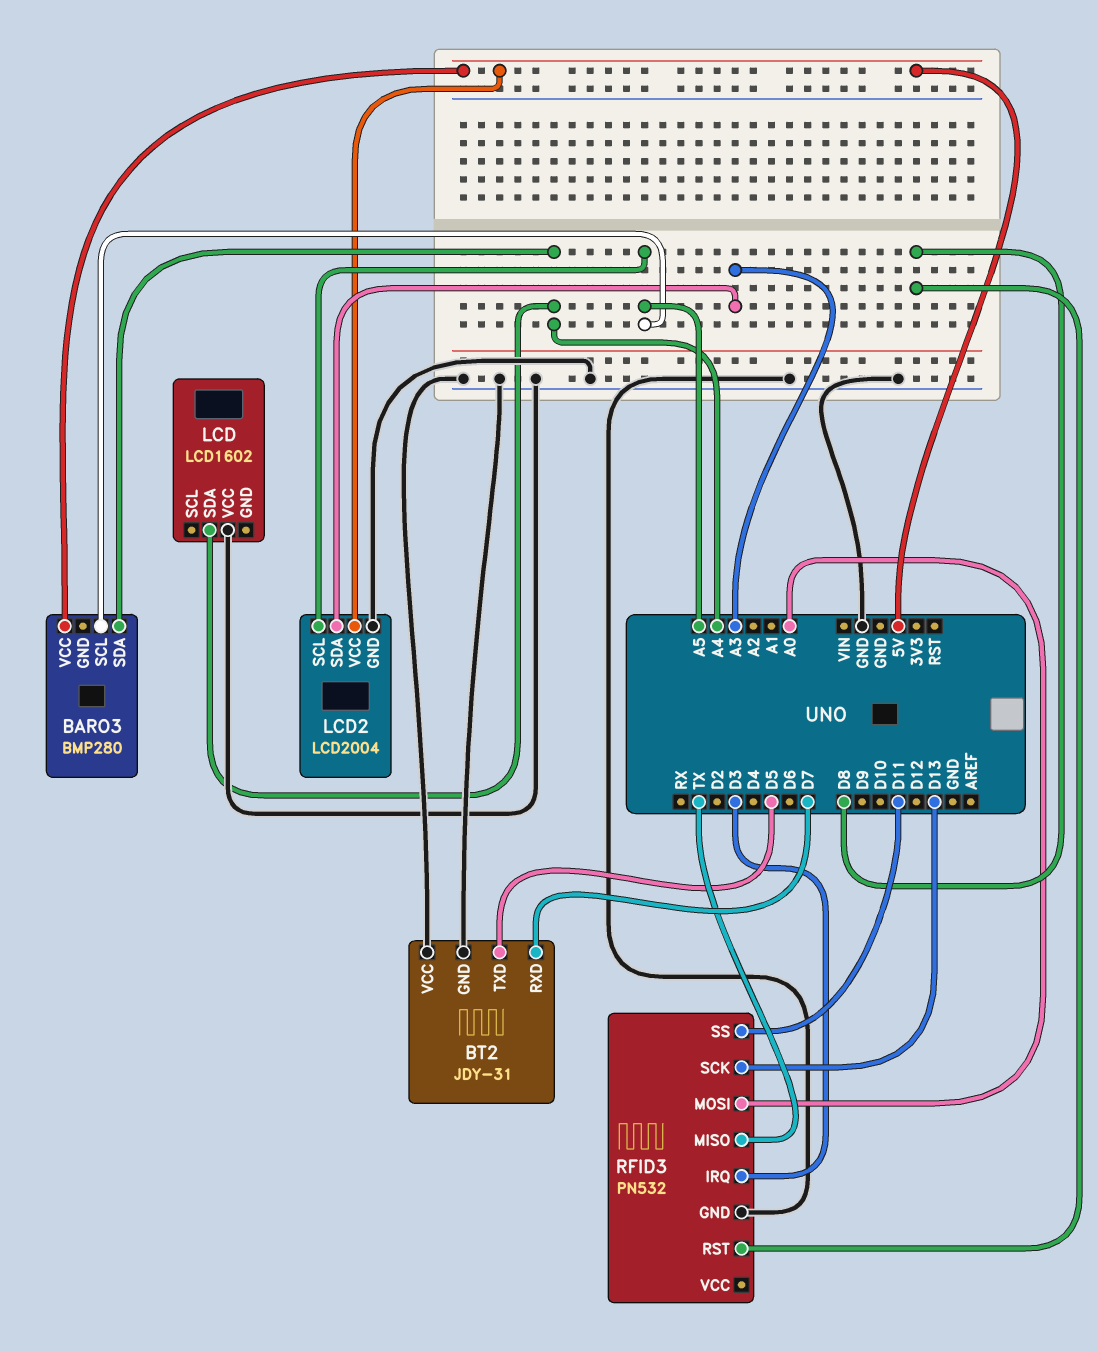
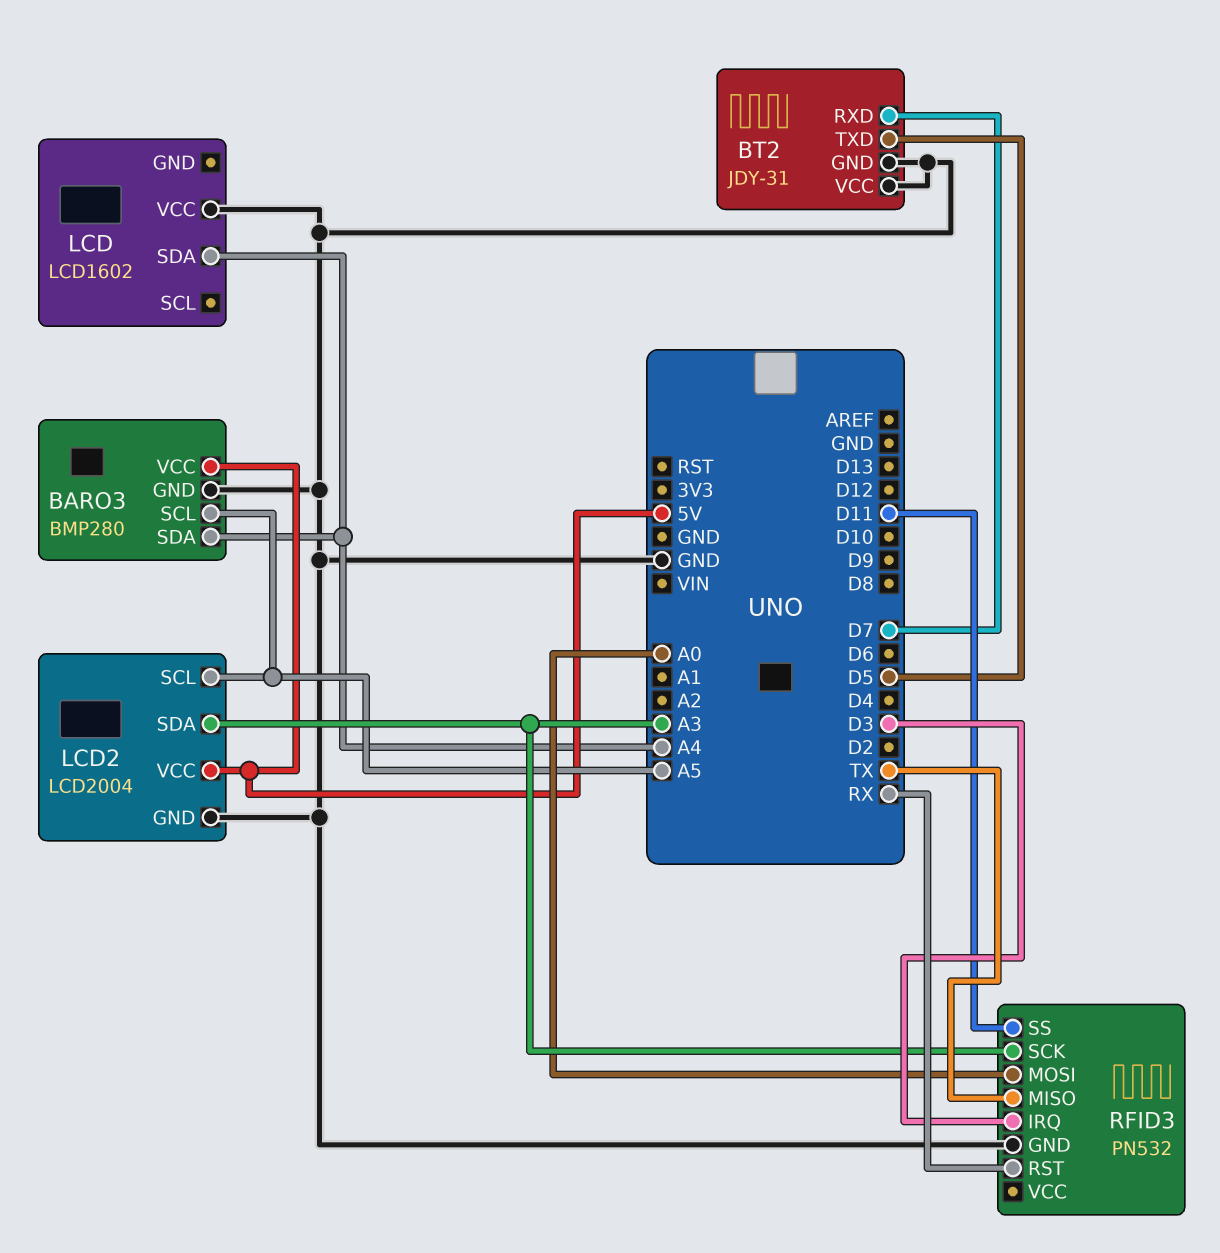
BARO3 pin GND: none -> GND
RFID3 pin RST: D8 -> RX
RFID3 pin SCK: D13 -> A3

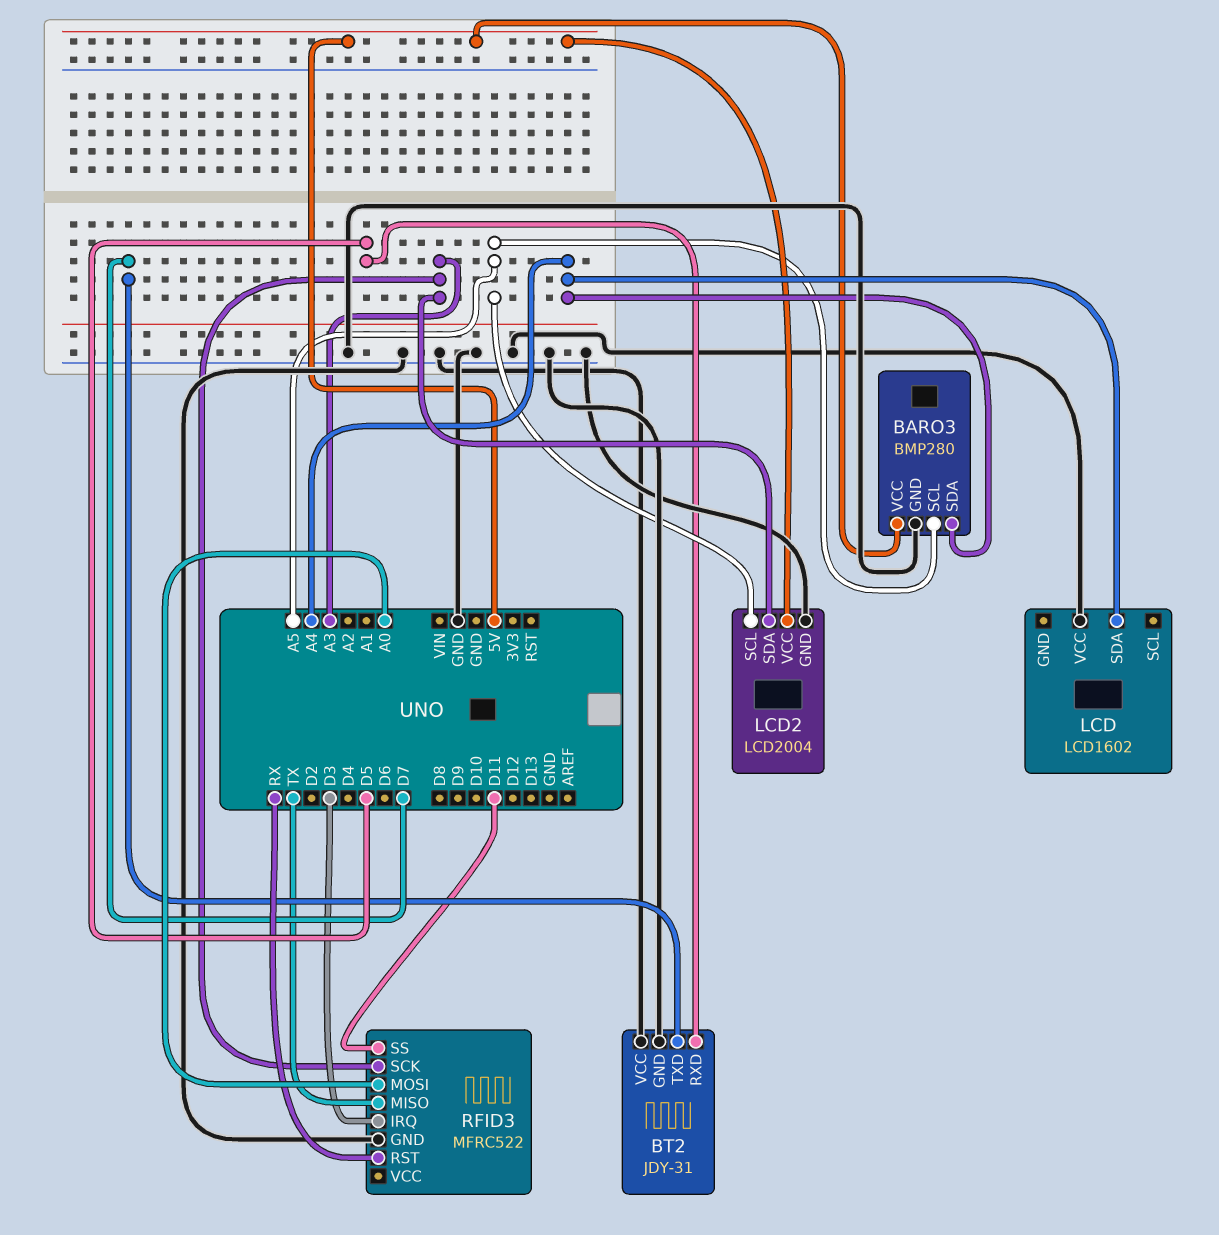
BT2 pin RXD: D7 -> D5
BT2 pin TXD: D5 -> D7
RFID3: PN532 -> MFRC522

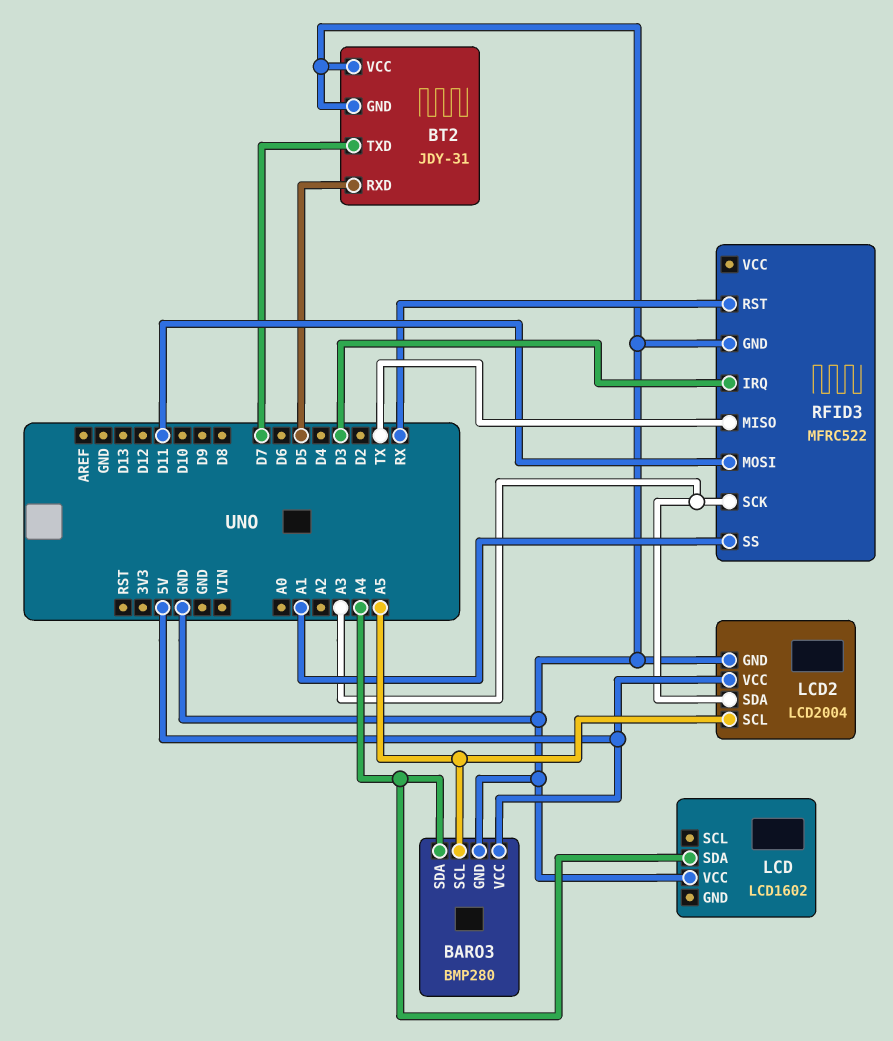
RFID3 pin MOSI: A0 -> D11
RFID3 pin SS: D11 -> A1

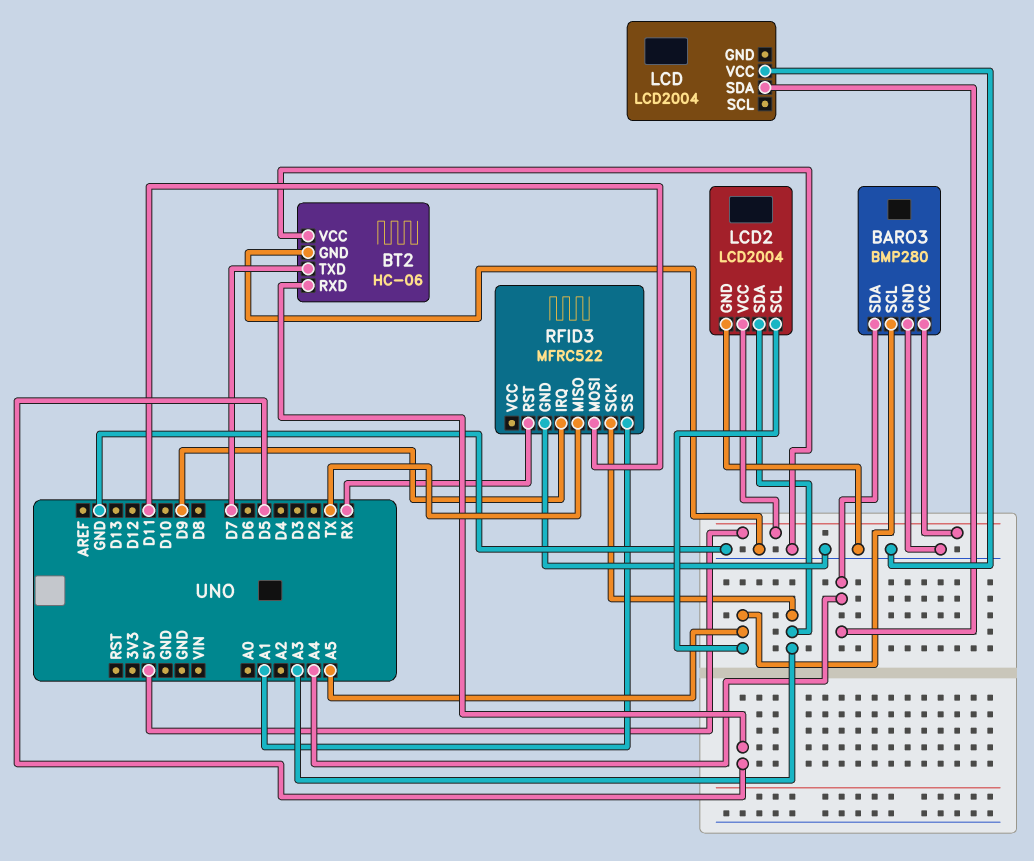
BT2: JDY-31 -> HC-06
LCD: LCD1602 -> LCD2004
RFID3 pin IRQ: D3 -> D9

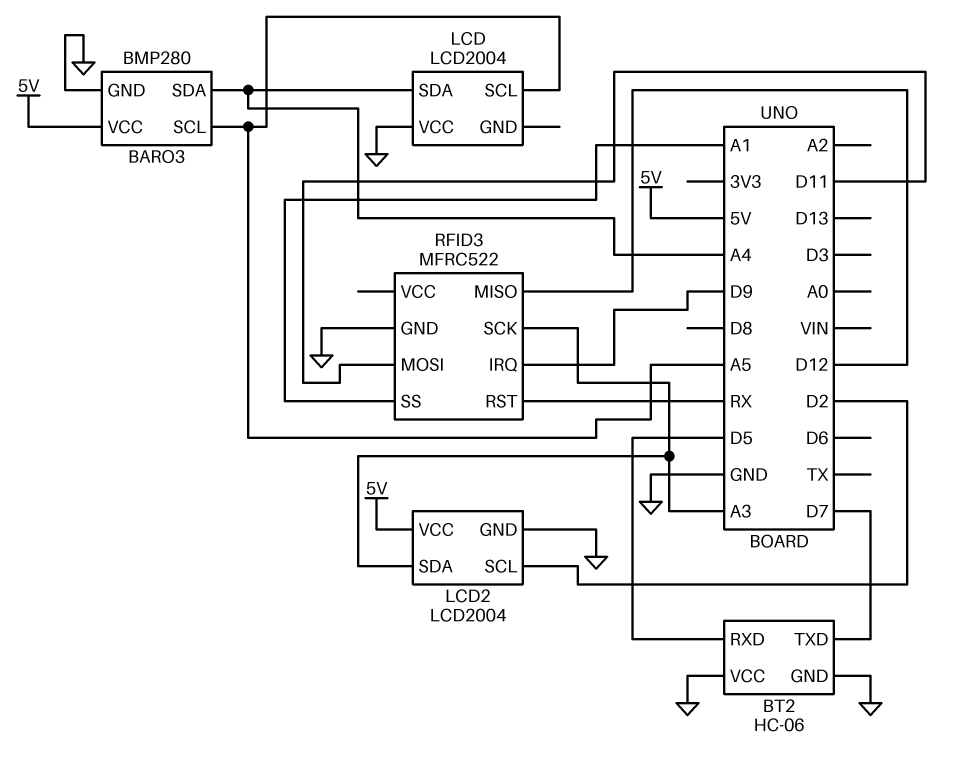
LCD pin SCL: none -> A5
LCD2 pin SCL: A5 -> D2
RFID3 pin MISO: TX -> D12

